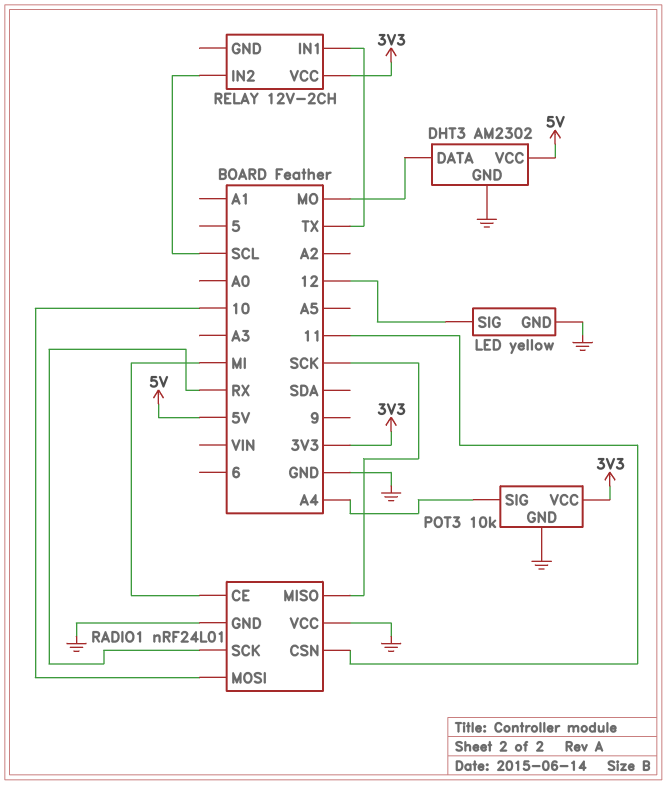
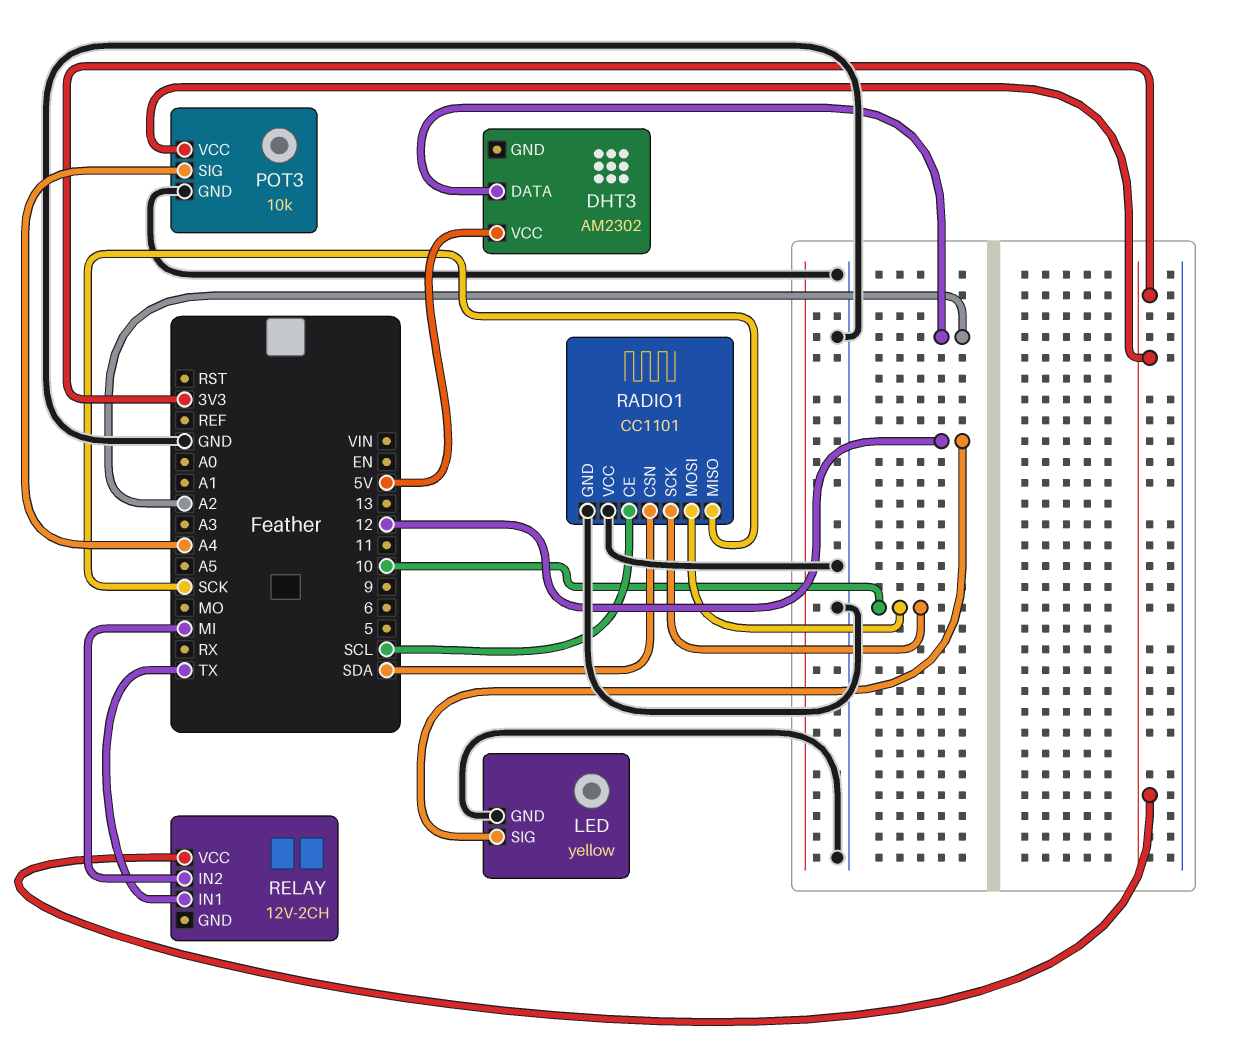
DHT3 pin DATA: MO -> A2
DHT3 pin GND: GND -> none
RADIO1: nRF24L01 -> CC1101
RADIO1 pin CE: MI -> SCL
RADIO1 pin CSN: 11 -> SDA
RADIO1 pin SCK: RX -> 10
RELAY pin IN2: SCL -> MI

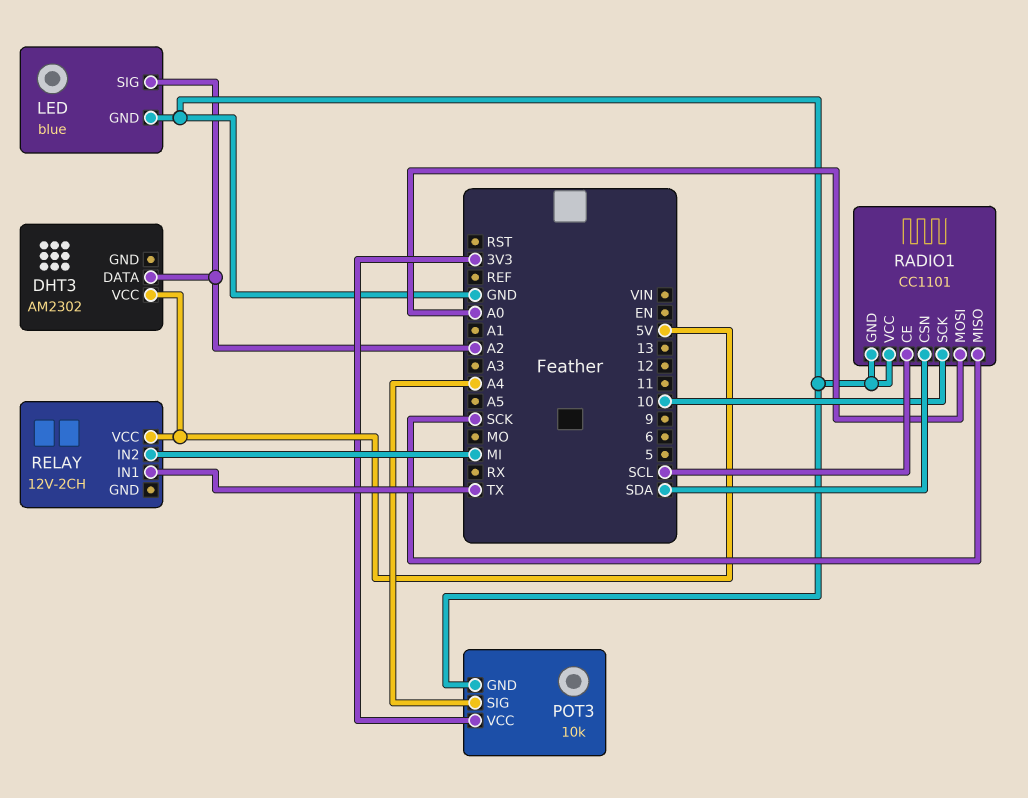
LED: yellow -> blue
LED pin SIG: 12 -> A2
RADIO1 pin MOSI: 10 -> A0
RELAY pin VCC: 3V3 -> 5V

